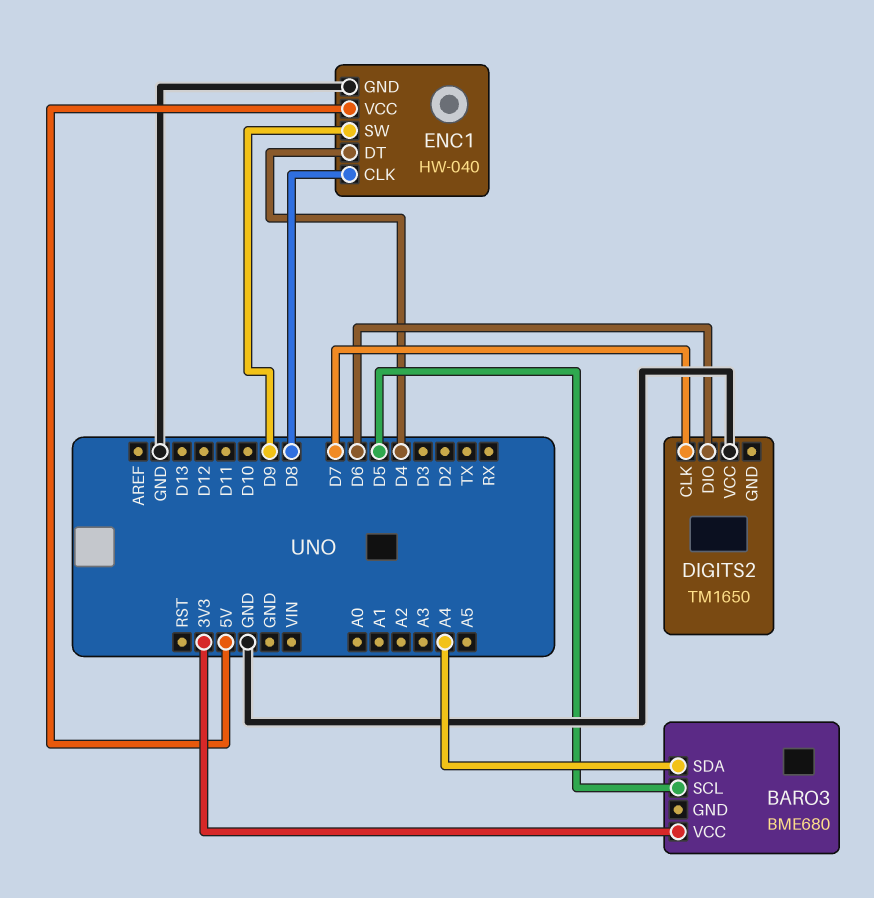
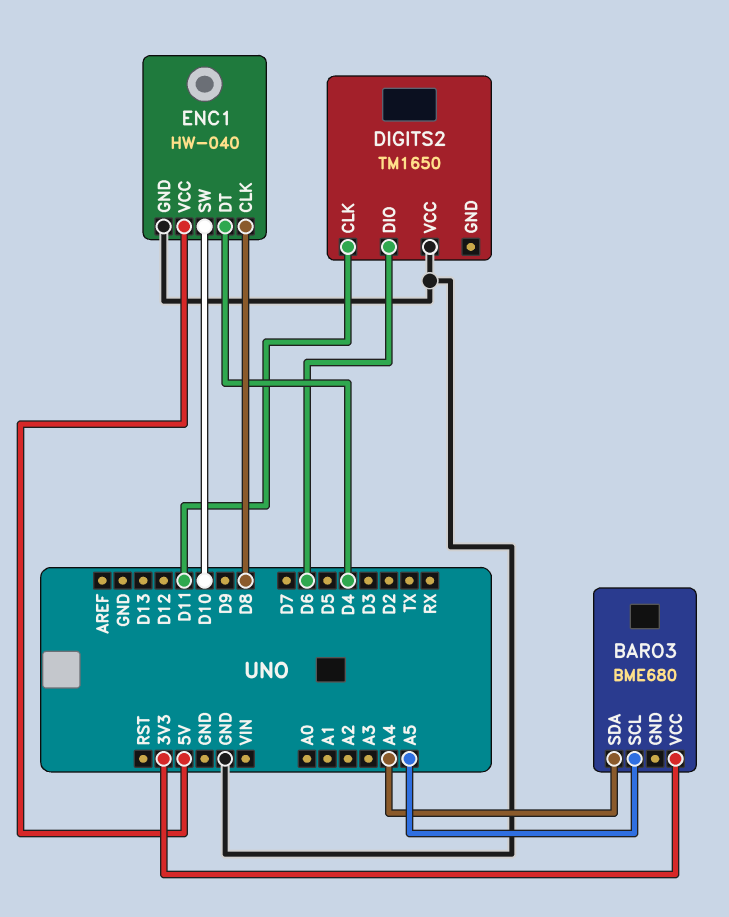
BARO3 pin SCL: D5 -> A5
DIGITS2 pin CLK: D7 -> D11
ENC1 pin SW: D9 -> D10

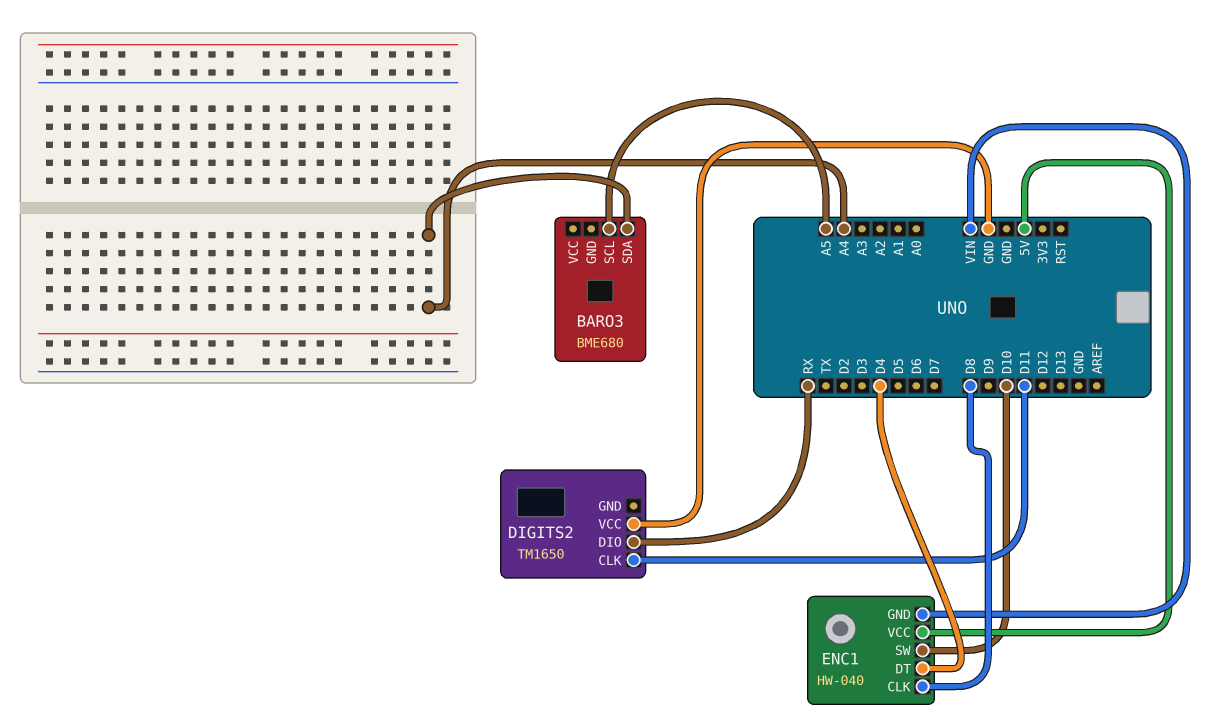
BARO3 pin VCC: 3V3 -> none
DIGITS2 pin DIO: D6 -> RX
ENC1 pin GND: GND -> VIN

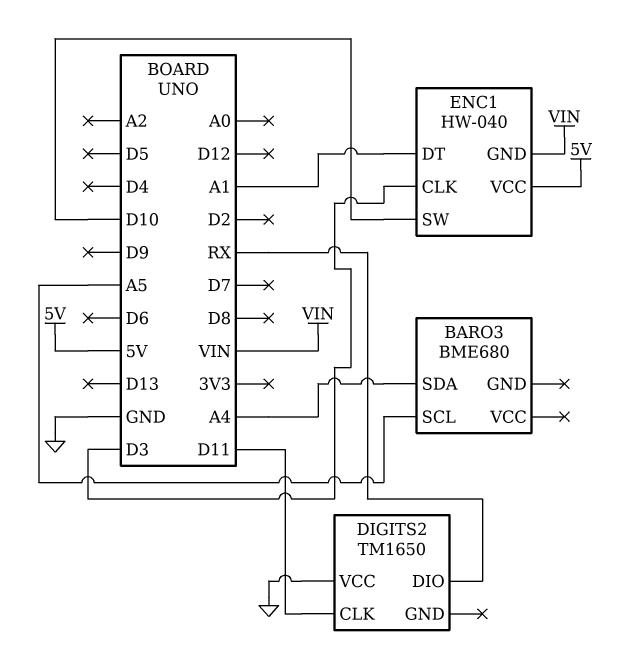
ENC1 pin CLK: D8 -> D3
ENC1 pin DT: D4 -> A1

